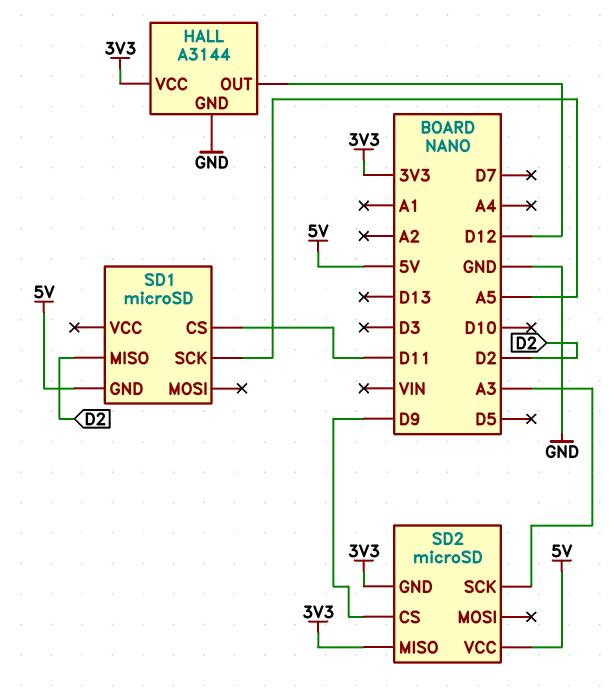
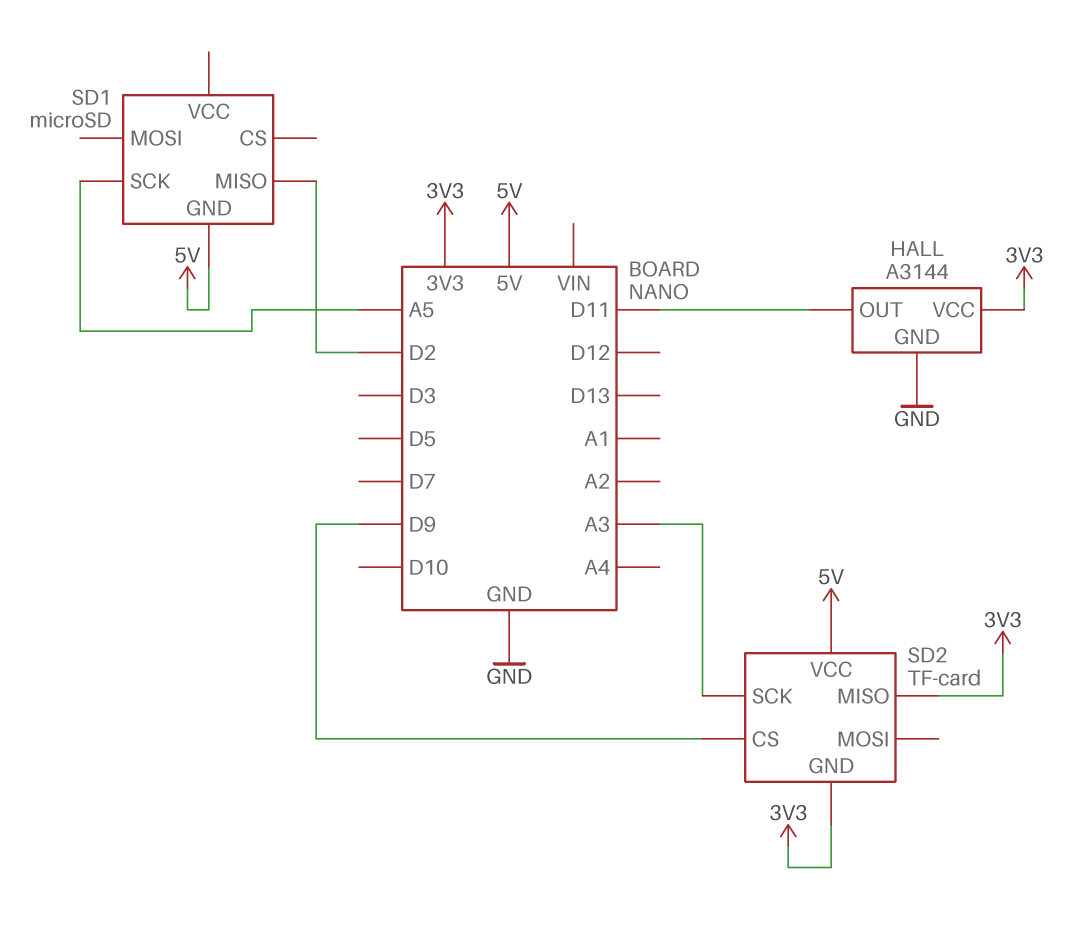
HALL pin OUT: D12 -> D11
SD1 pin CS: D11 -> none
SD2: microSD -> TF-card

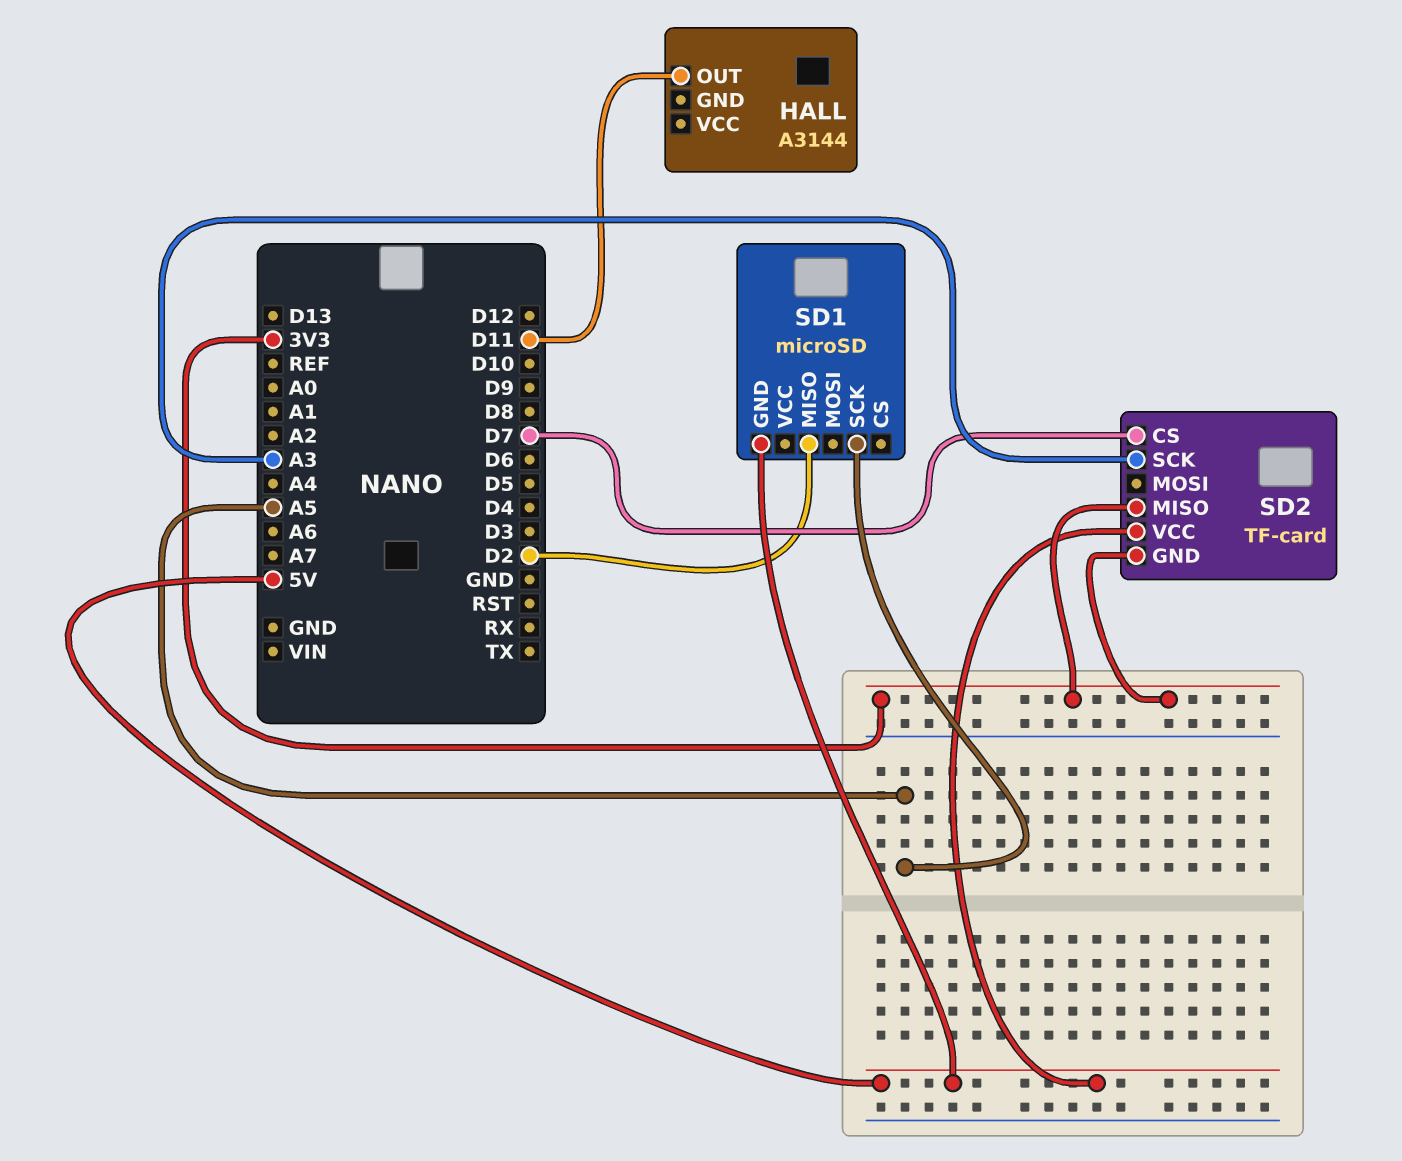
HALL pin GND: GND -> none
HALL pin VCC: 3V3 -> none
SD2 pin CS: D9 -> D7

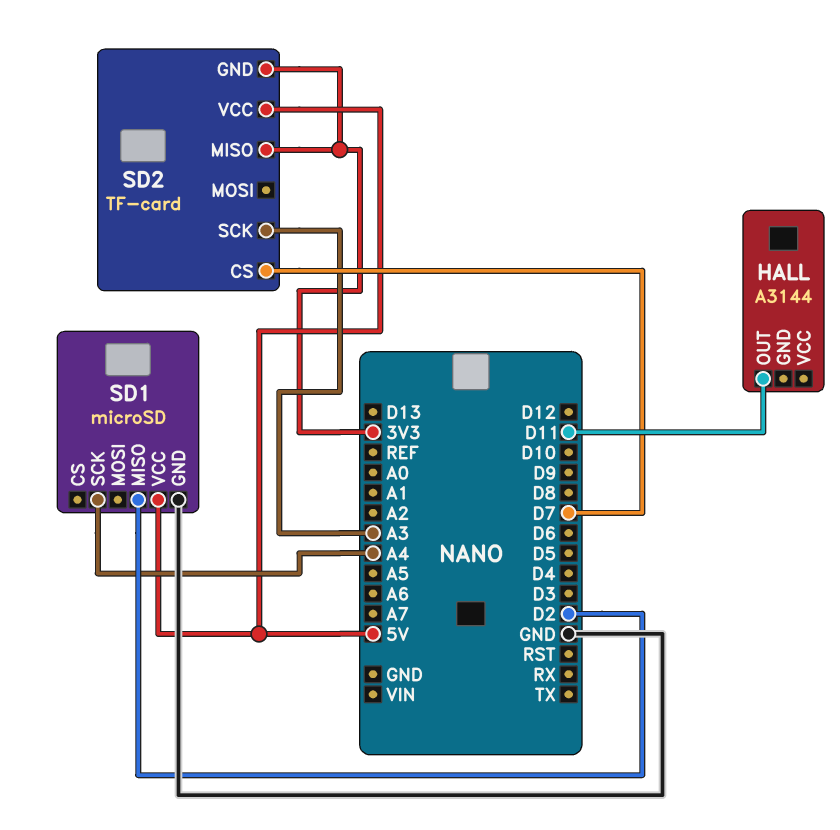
SD1 pin GND: 5V -> GND
SD1 pin SCK: A5 -> A4
SD1 pin VCC: none -> 5V

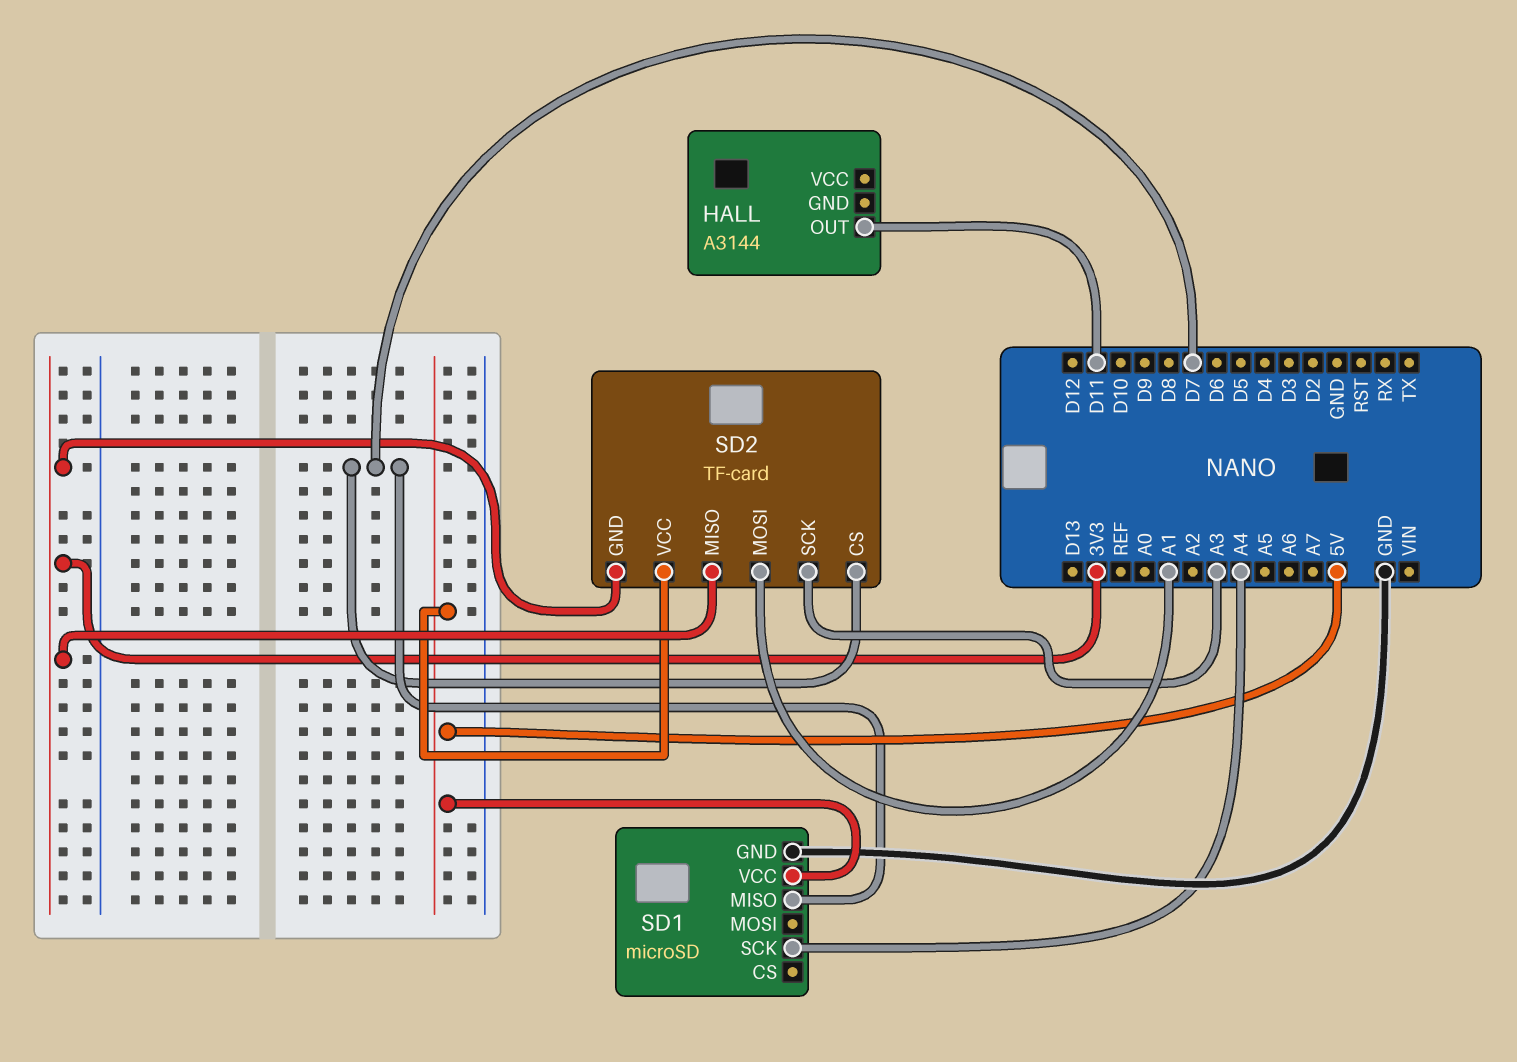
SD1 pin MISO: D2 -> D7
SD2 pin MOSI: none -> A1

